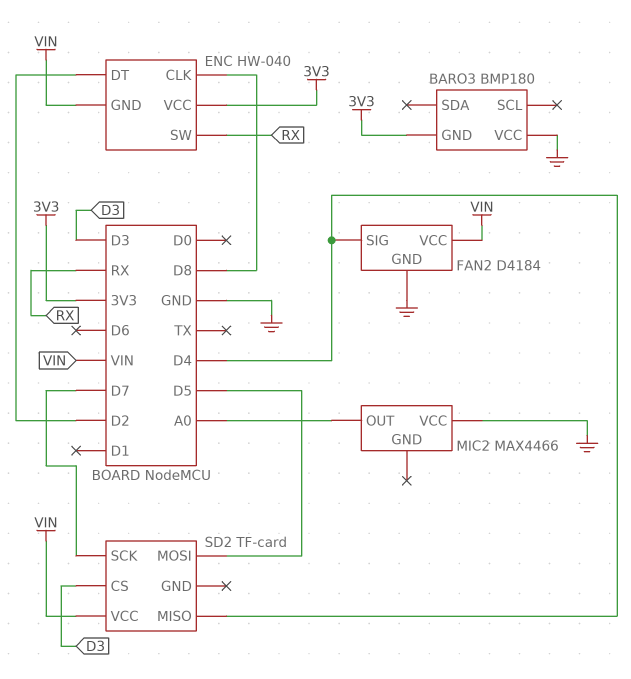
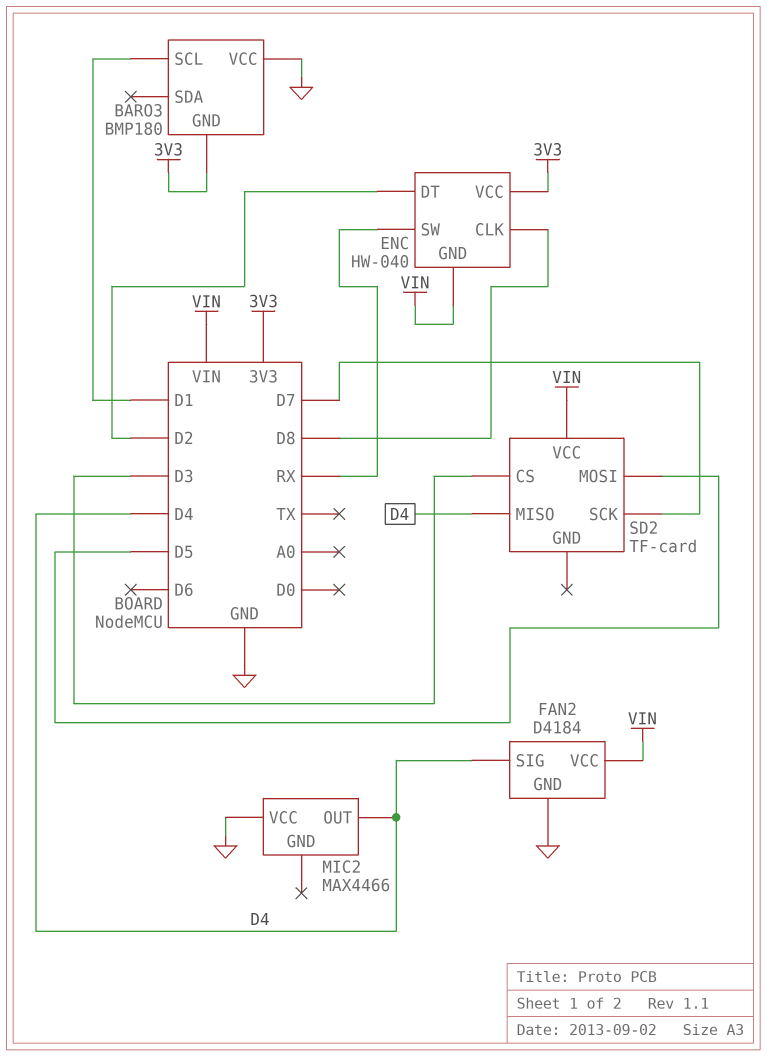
BARO3 pin SCL: none -> D1
MIC2 pin OUT: A0 -> D4

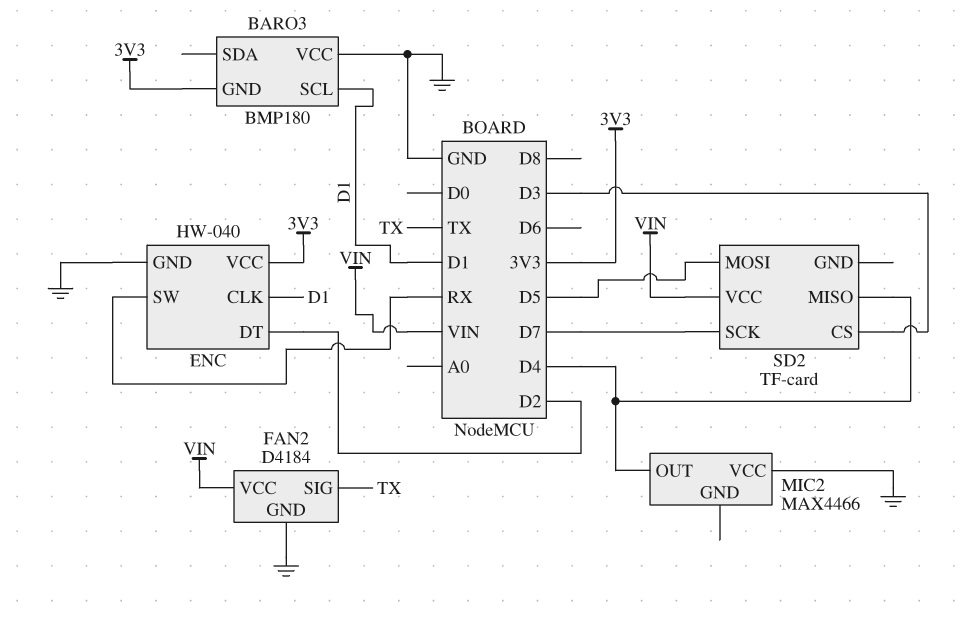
ENC pin CLK: D8 -> D1
ENC pin GND: VIN -> GND
FAN2 pin SIG: D4 -> TX

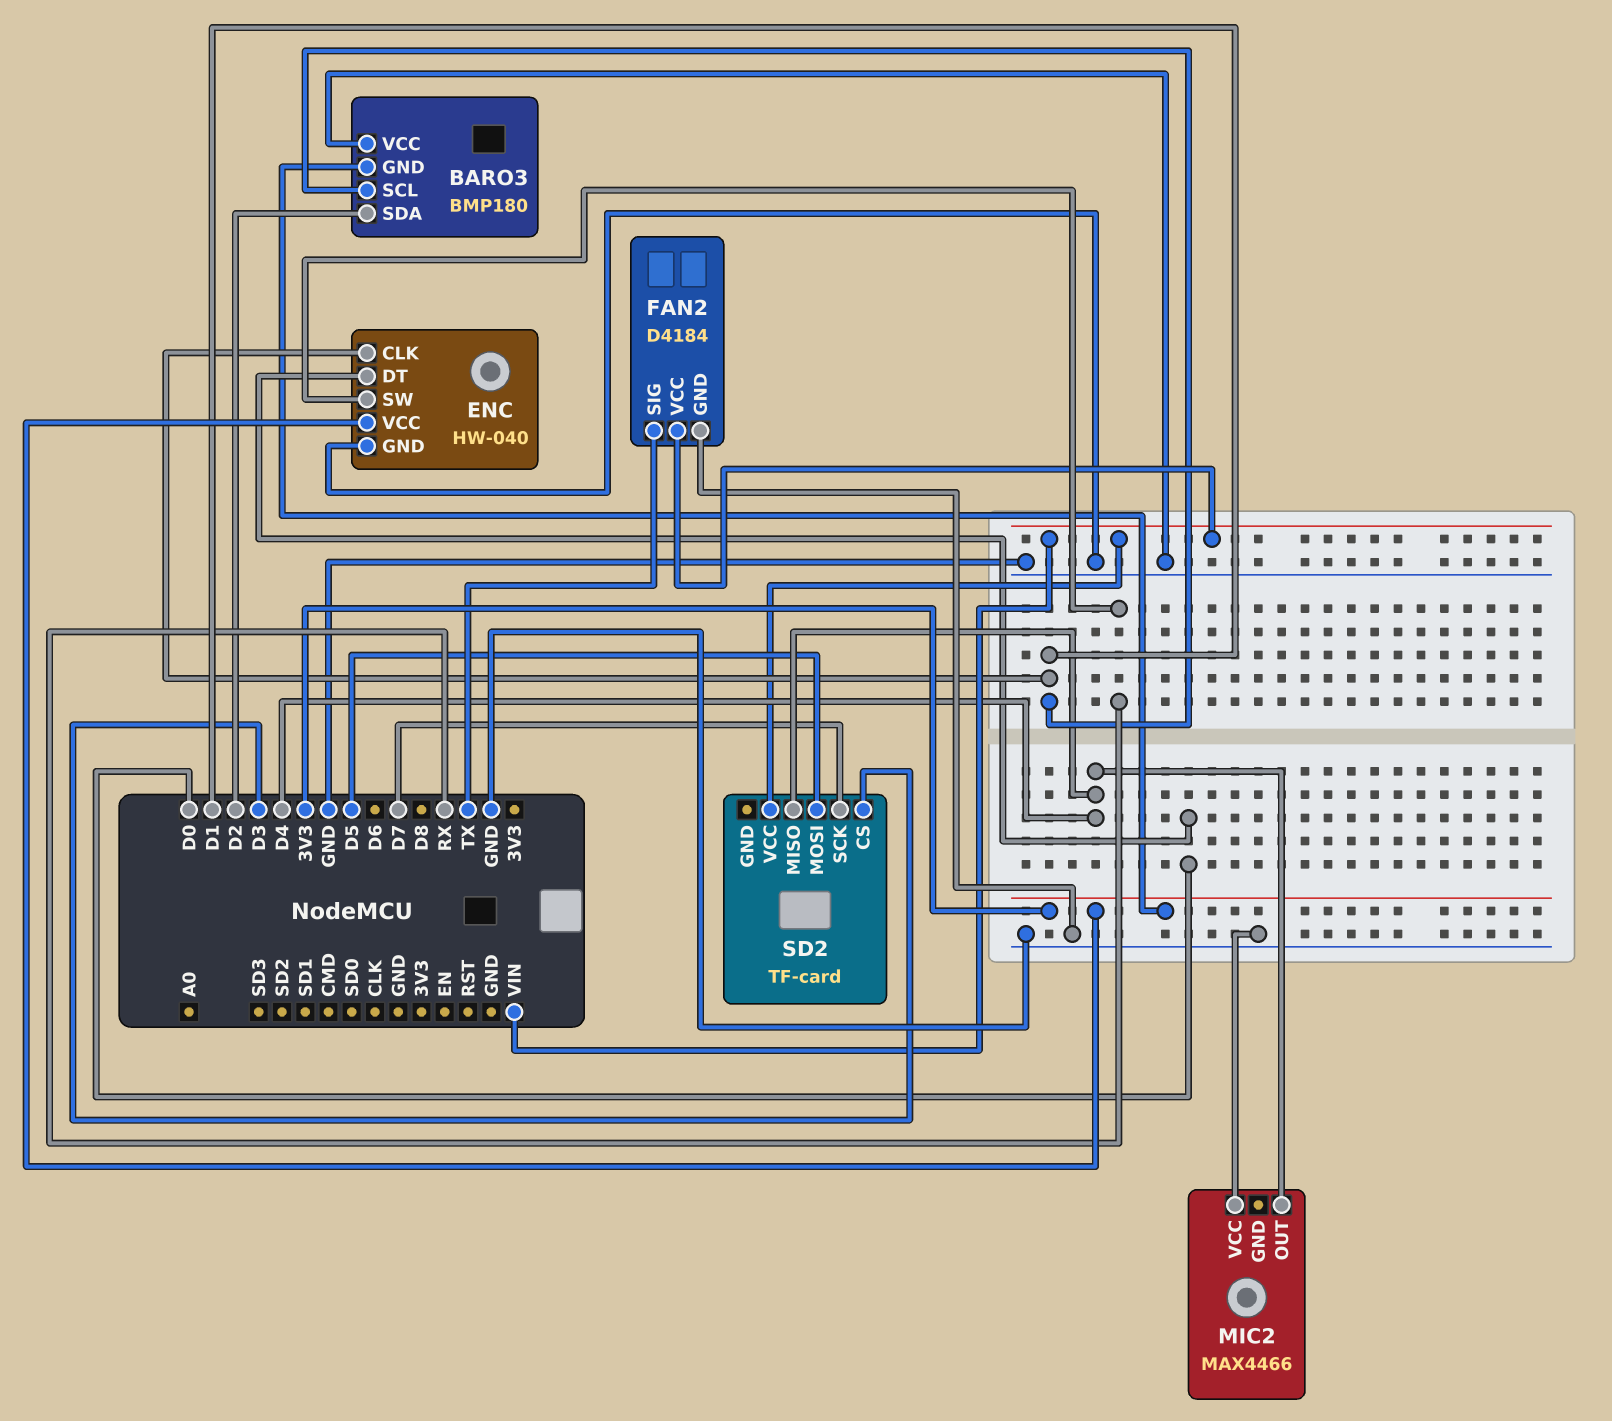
BARO3 pin SDA: none -> D2
ENC pin DT: D2 -> D0

